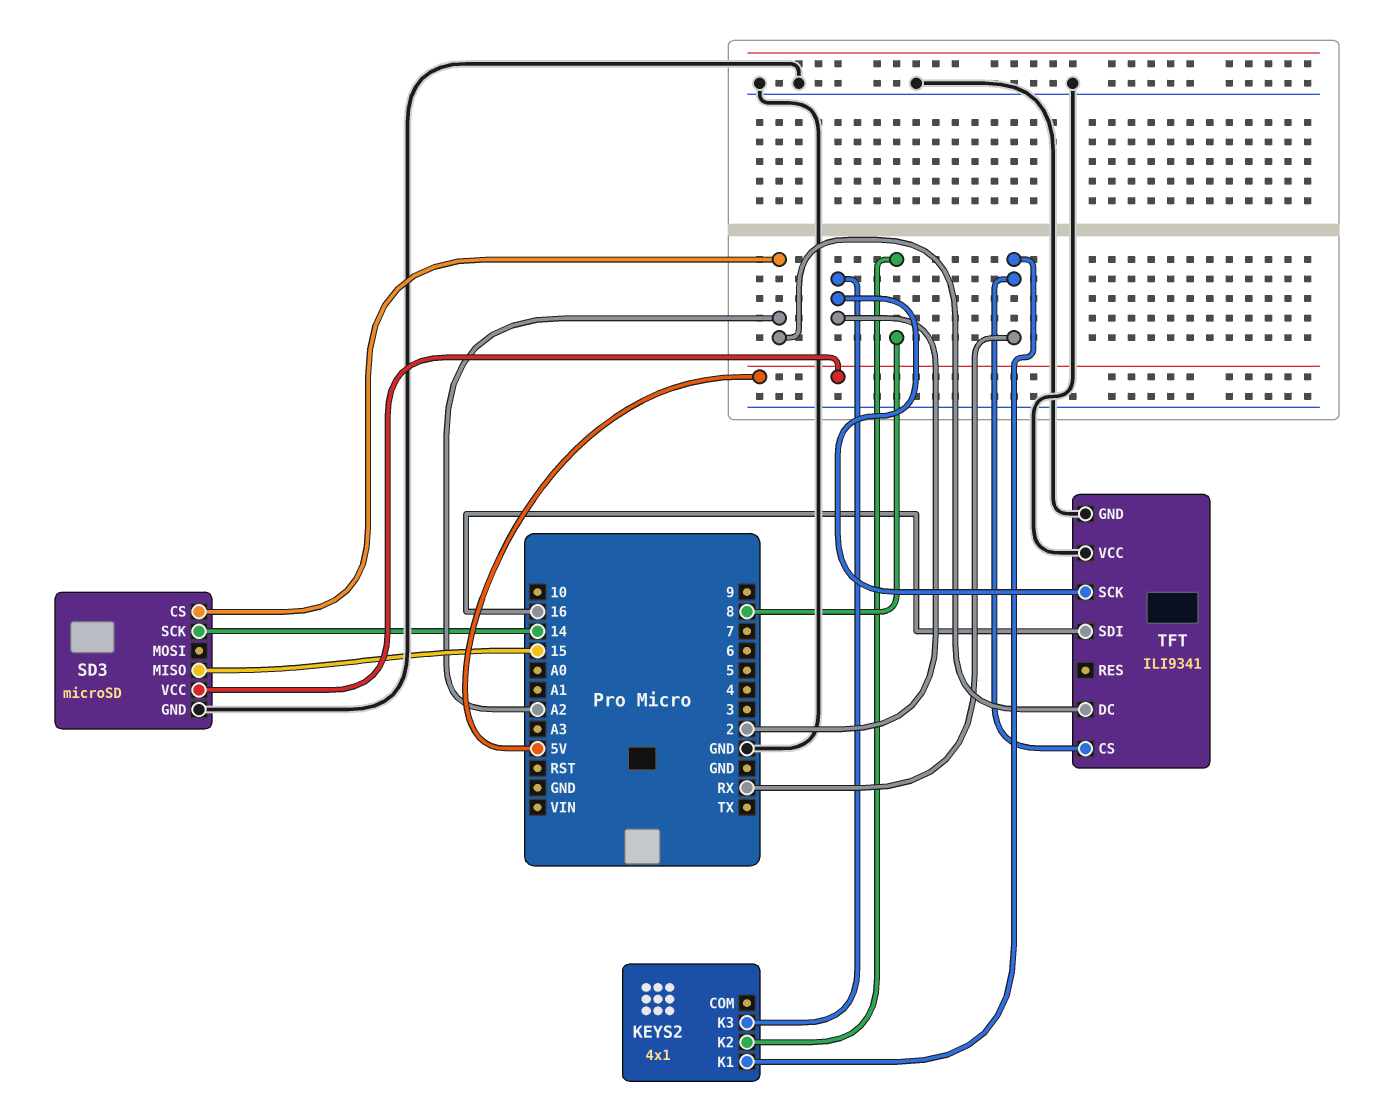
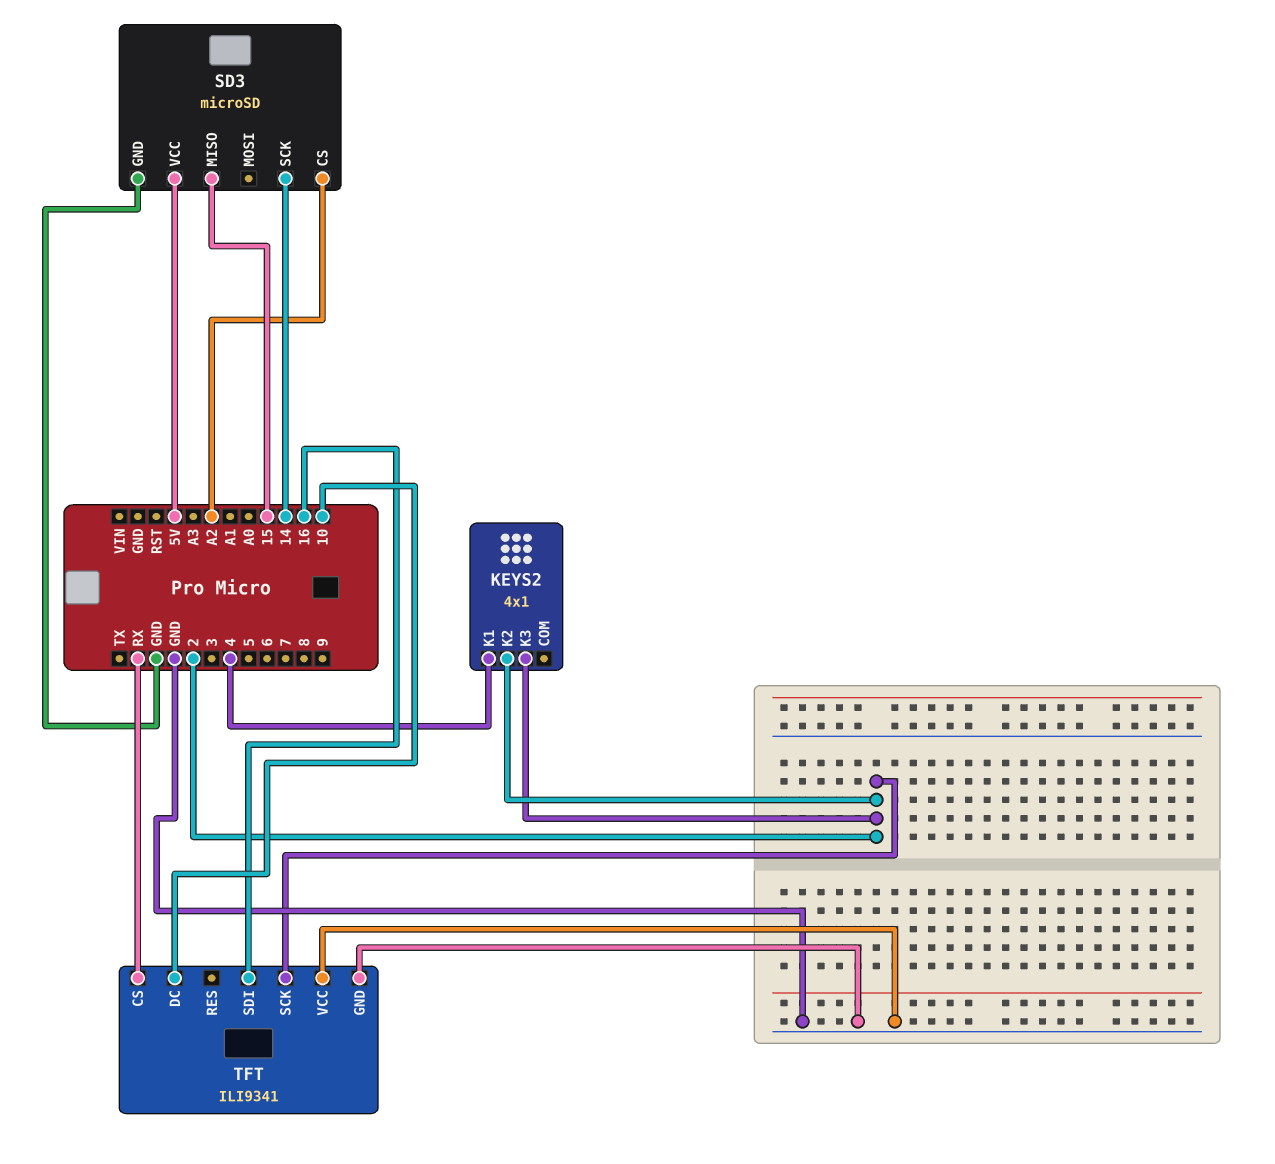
KEYS2 pin K1: RX -> 4
KEYS2 pin K2: 8 -> 2
TFT pin DC: A2 -> 10

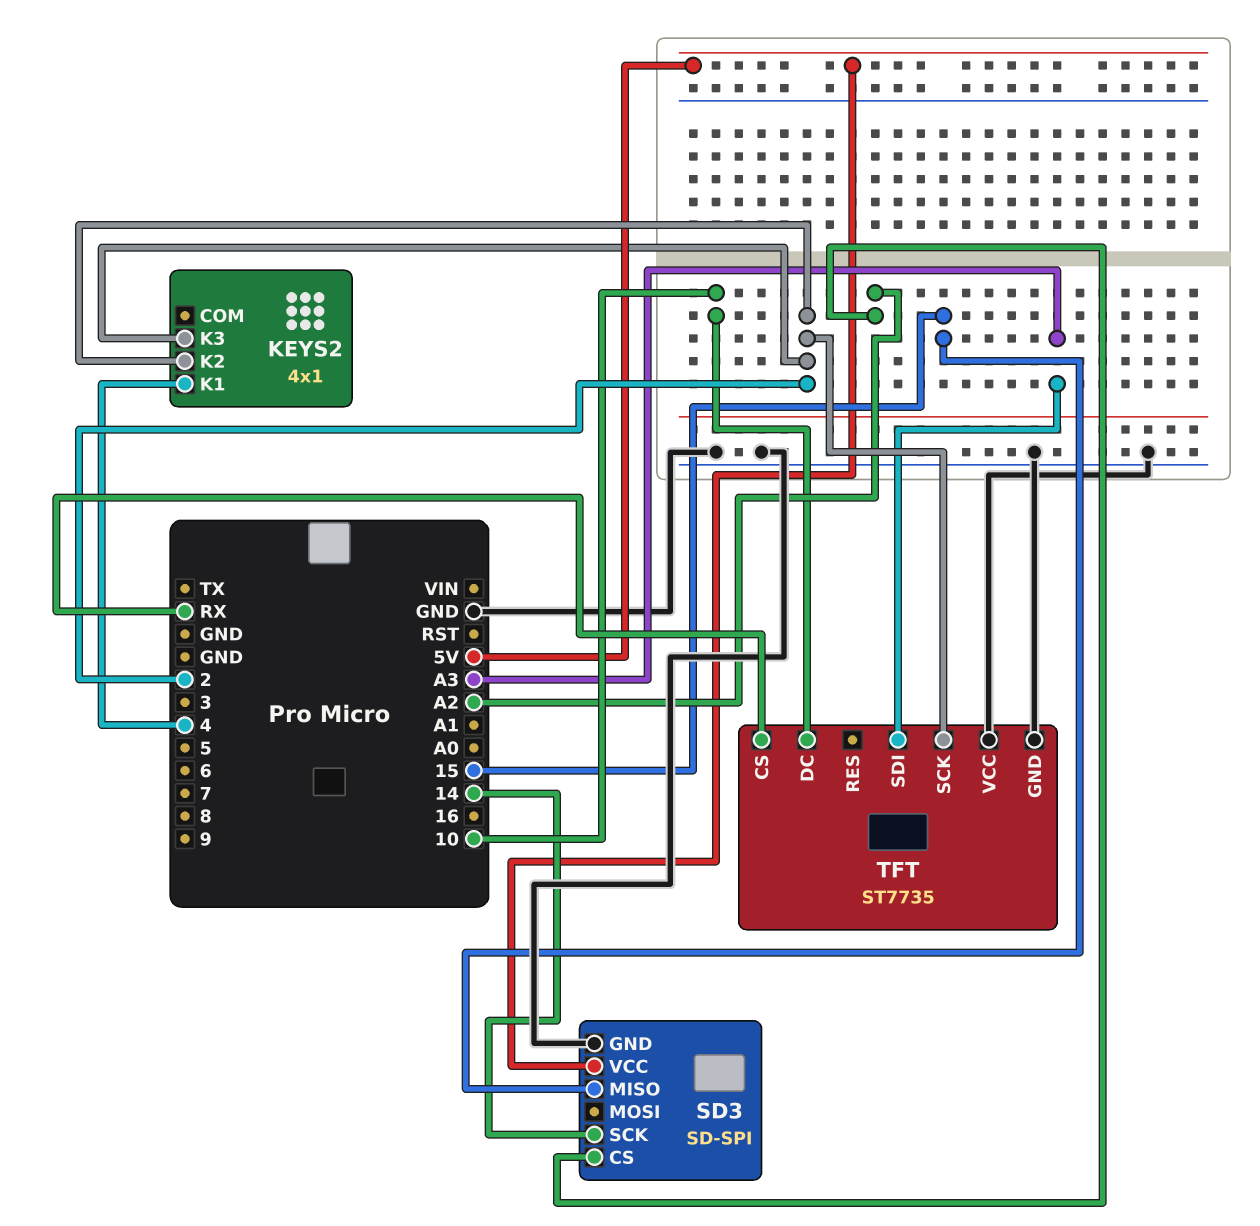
SD3: microSD -> SD-SPI
TFT: ILI9341 -> ST7735
TFT pin SDI: 16 -> A3

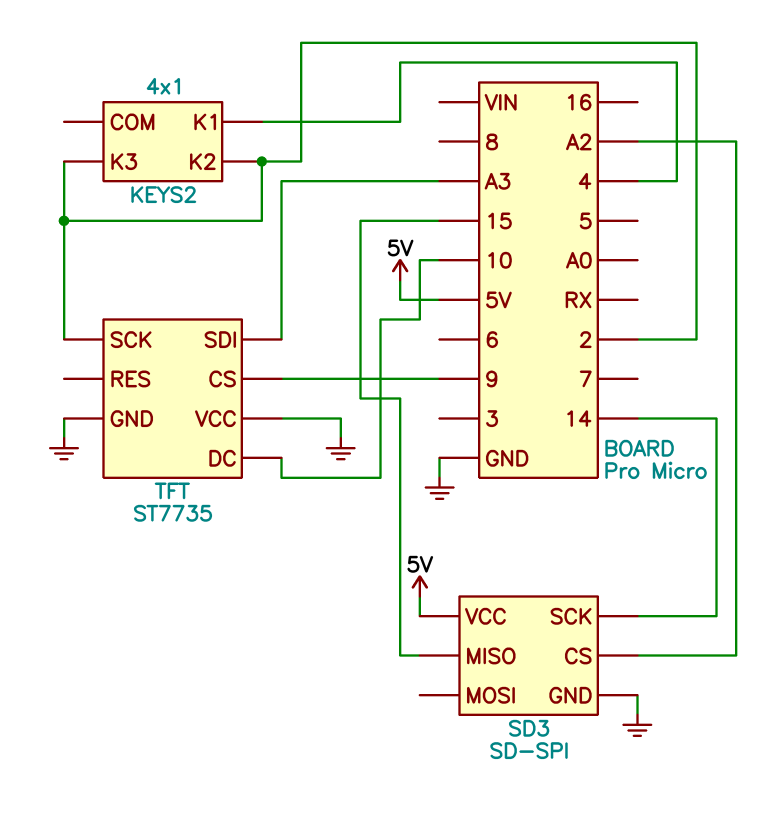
TFT pin CS: RX -> 9

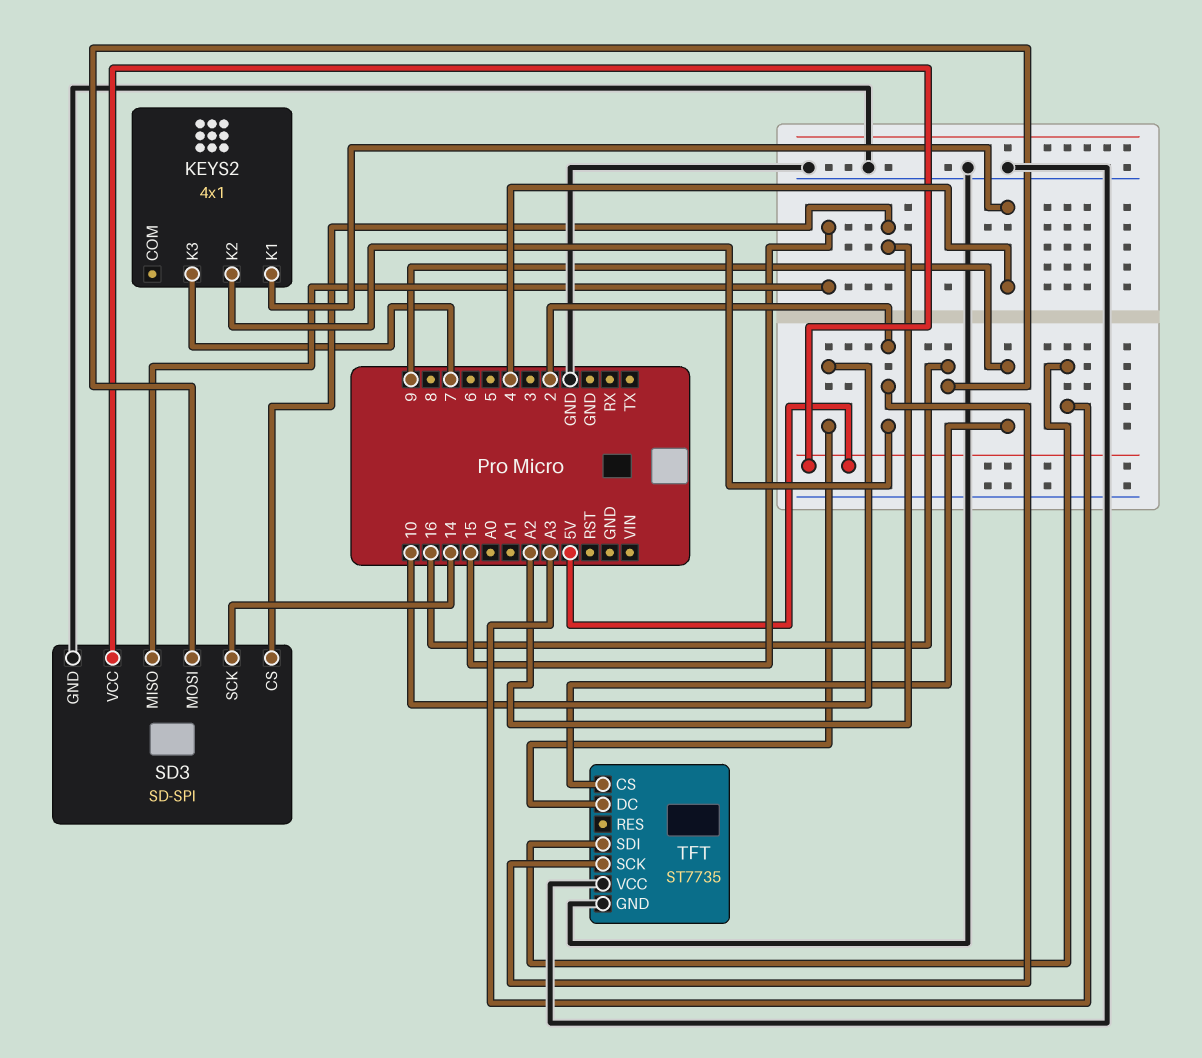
KEYS2 pin K3: 2 -> 7
SD3 pin MOSI: none -> 16

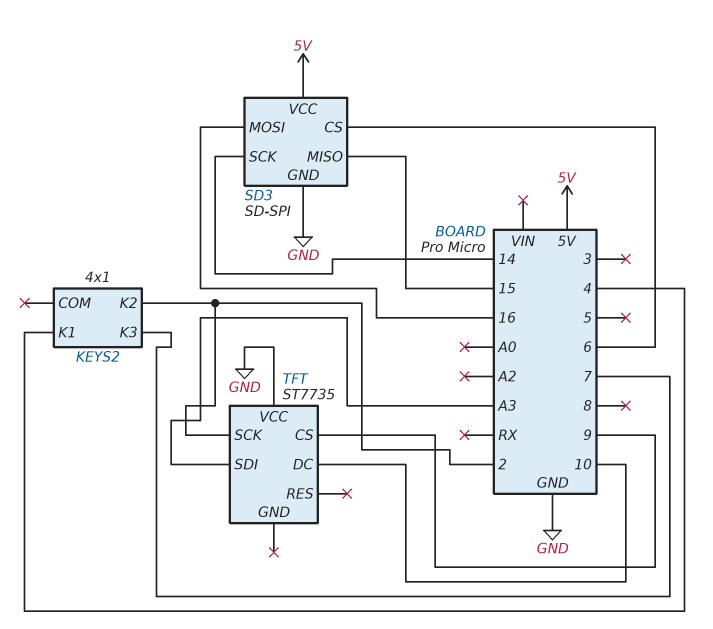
SD3 pin CS: A2 -> 6
TFT pin GND: GND -> none

